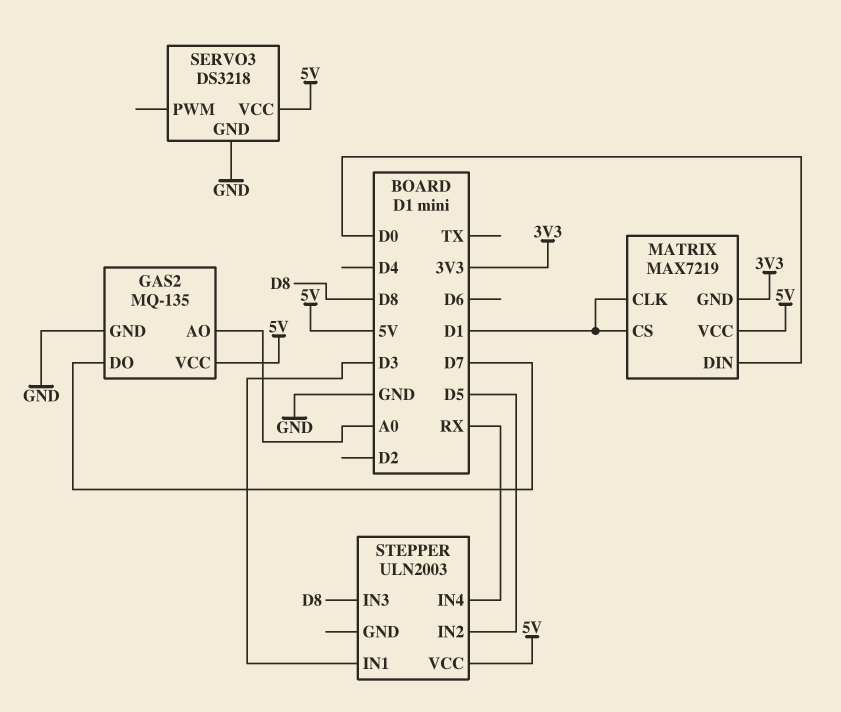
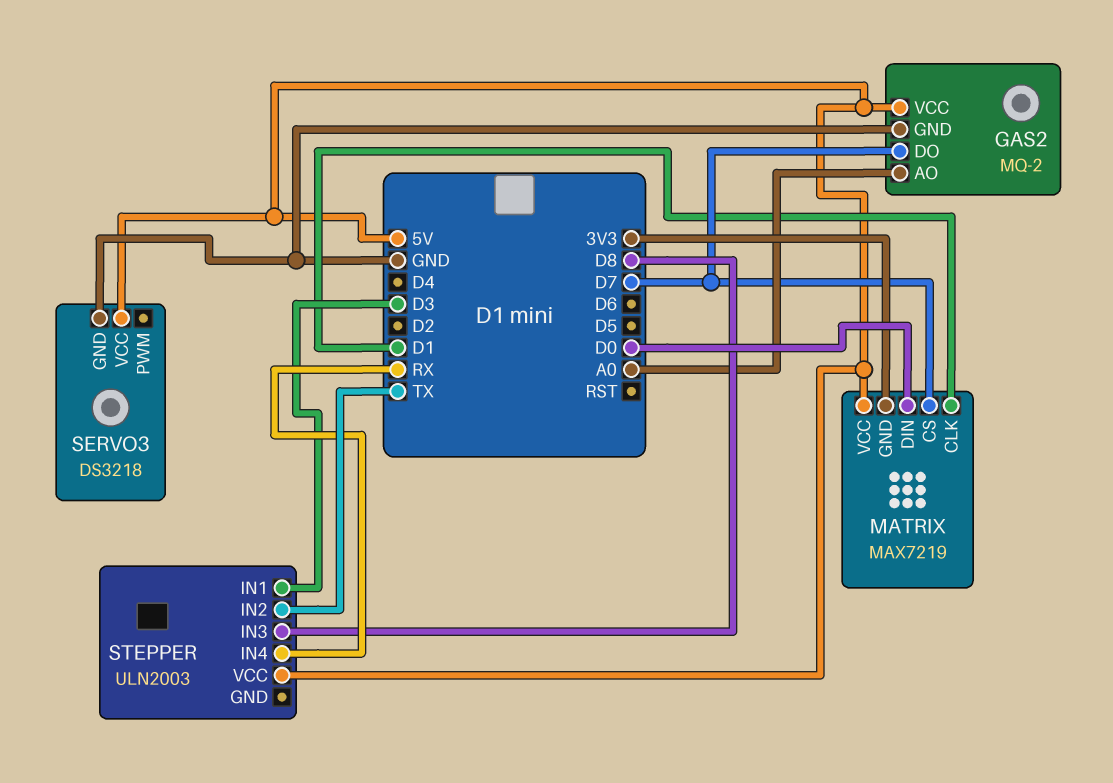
GAS2: MQ-135 -> MQ-2
MATRIX pin CS: D1 -> D7
STEPPER pin IN2: D5 -> TX

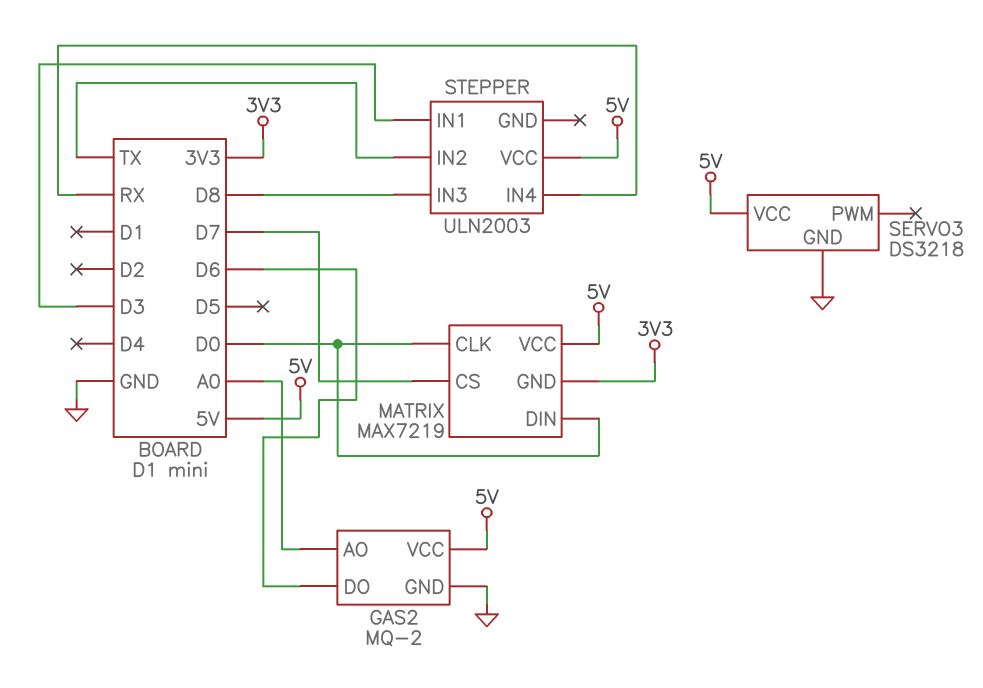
GAS2 pin DO: D7 -> D6
MATRIX pin CLK: D1 -> D0

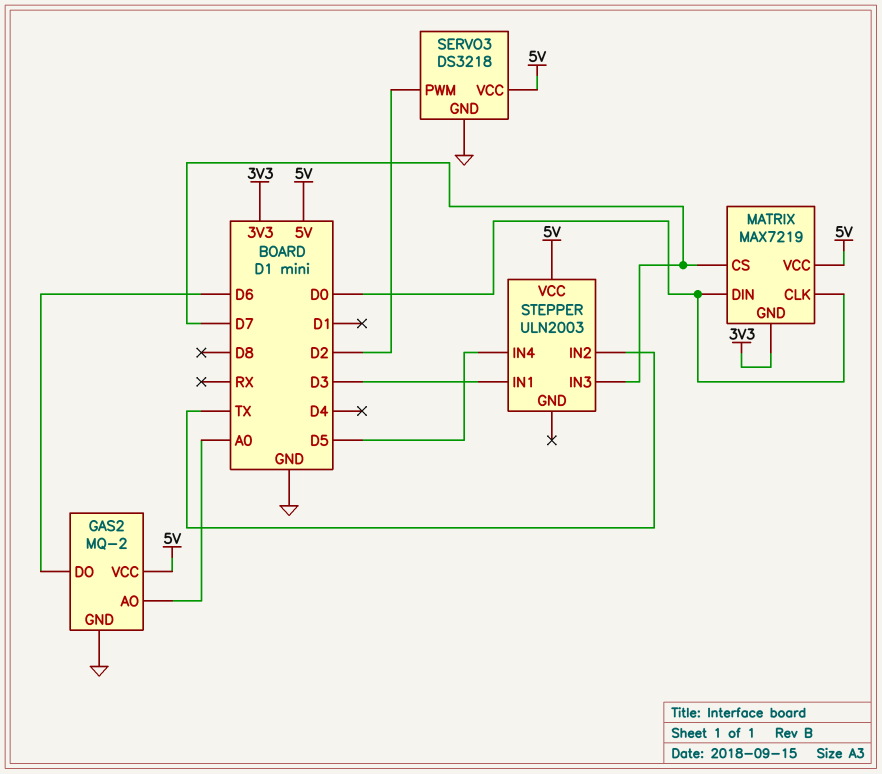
SERVO3 pin PWM: none -> D2
STEPPER pin IN3: D8 -> D7
STEPPER pin IN4: RX -> D5

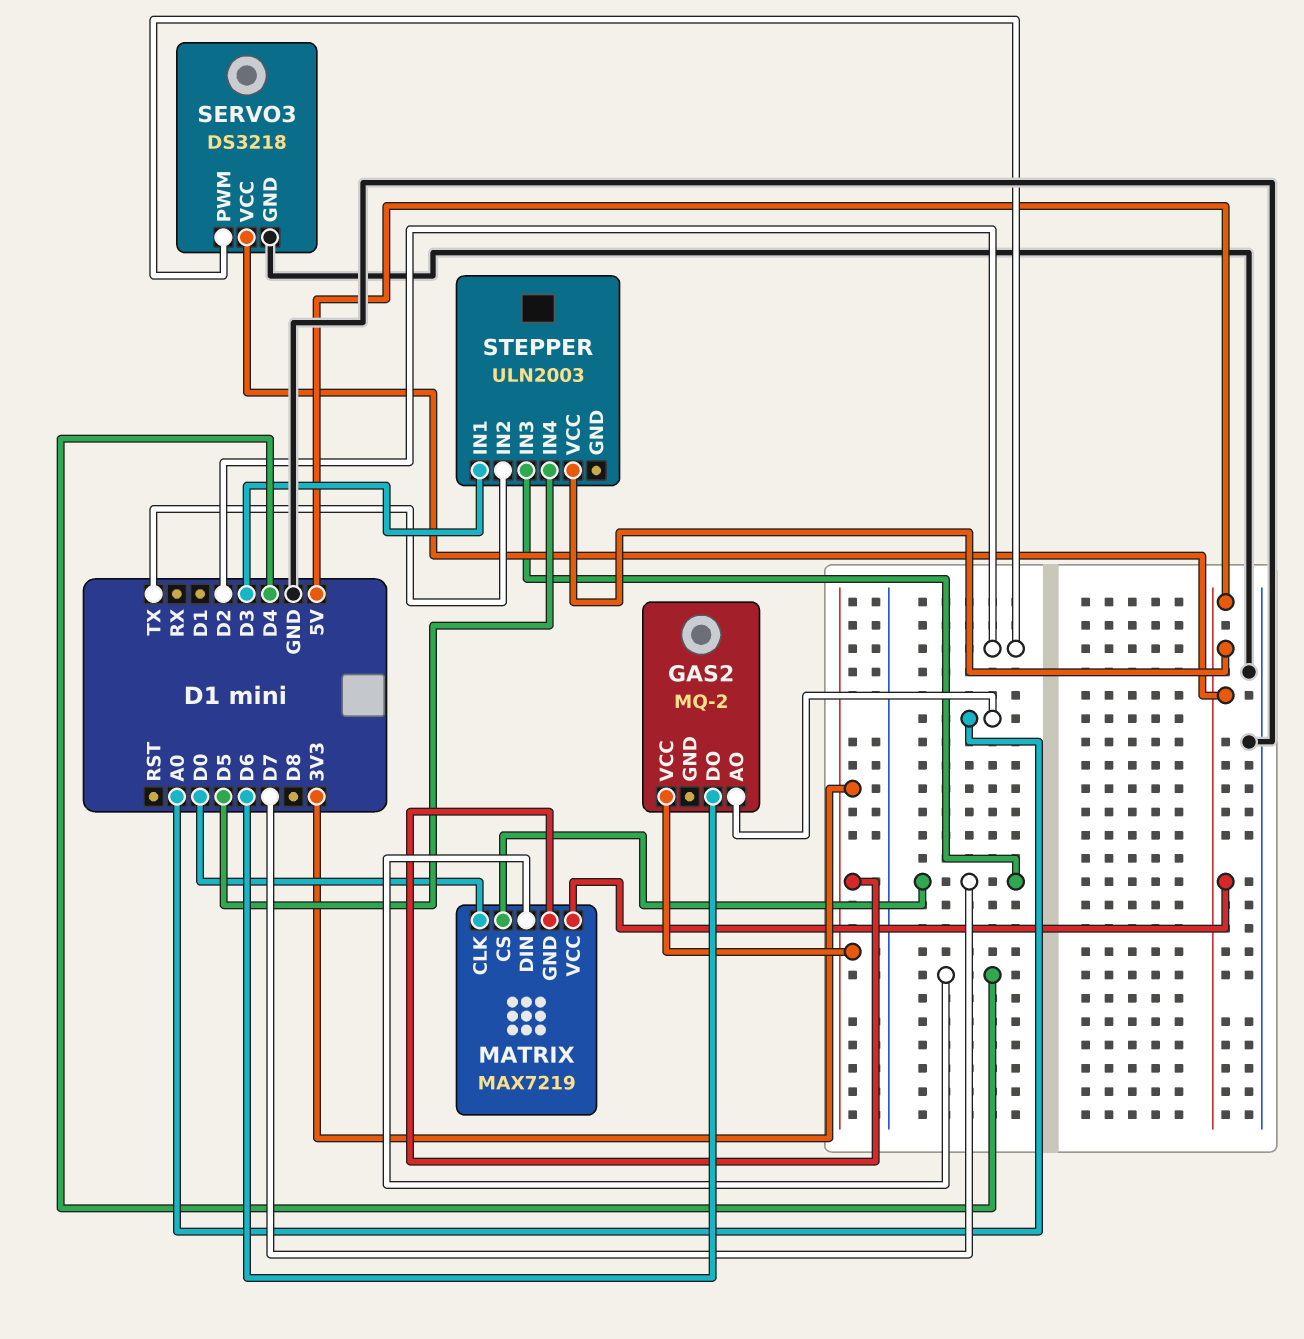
GAS2 pin GND: GND -> none
GAS2 pin VCC: 5V -> 3V3
MATRIX pin DIN: D0 -> D4

